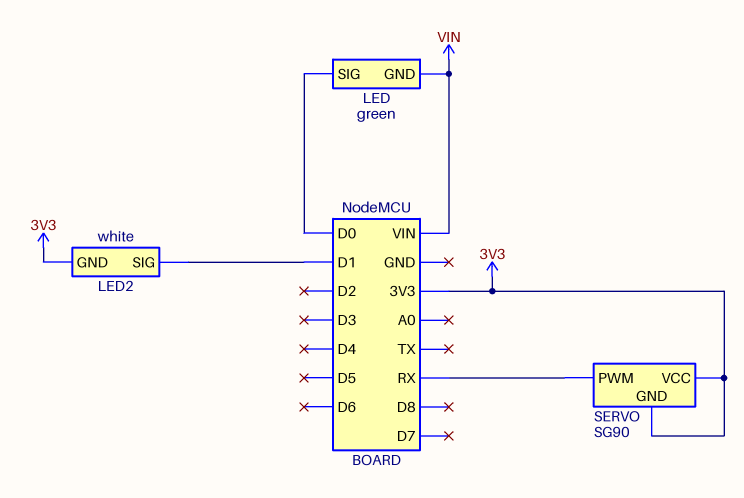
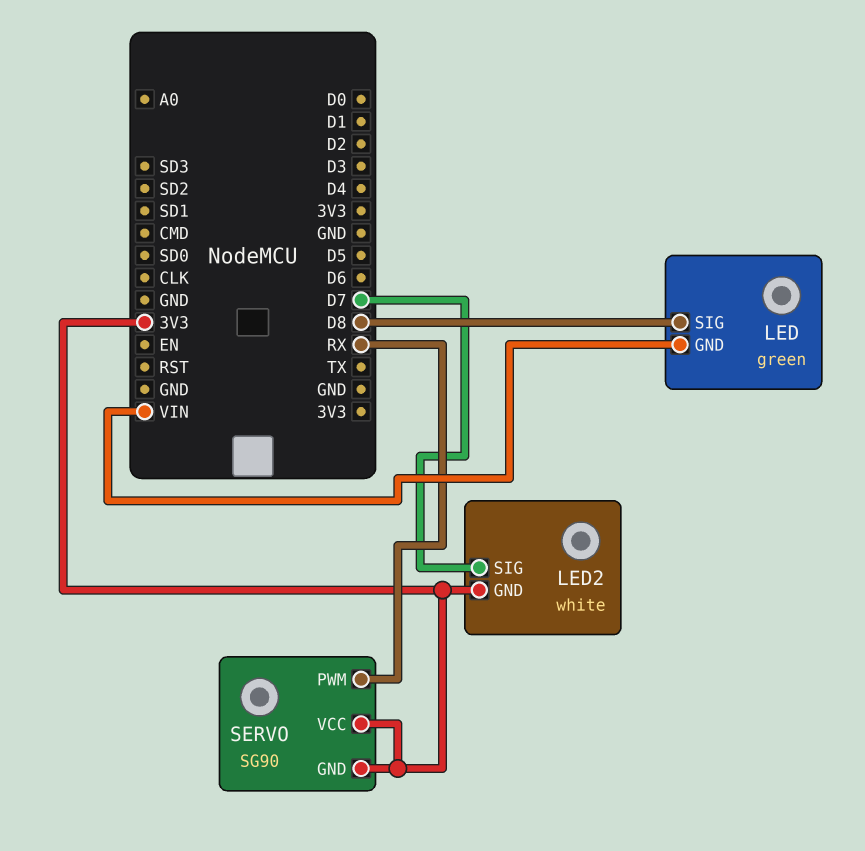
LED pin SIG: D0 -> D8
LED2 pin SIG: D1 -> D7

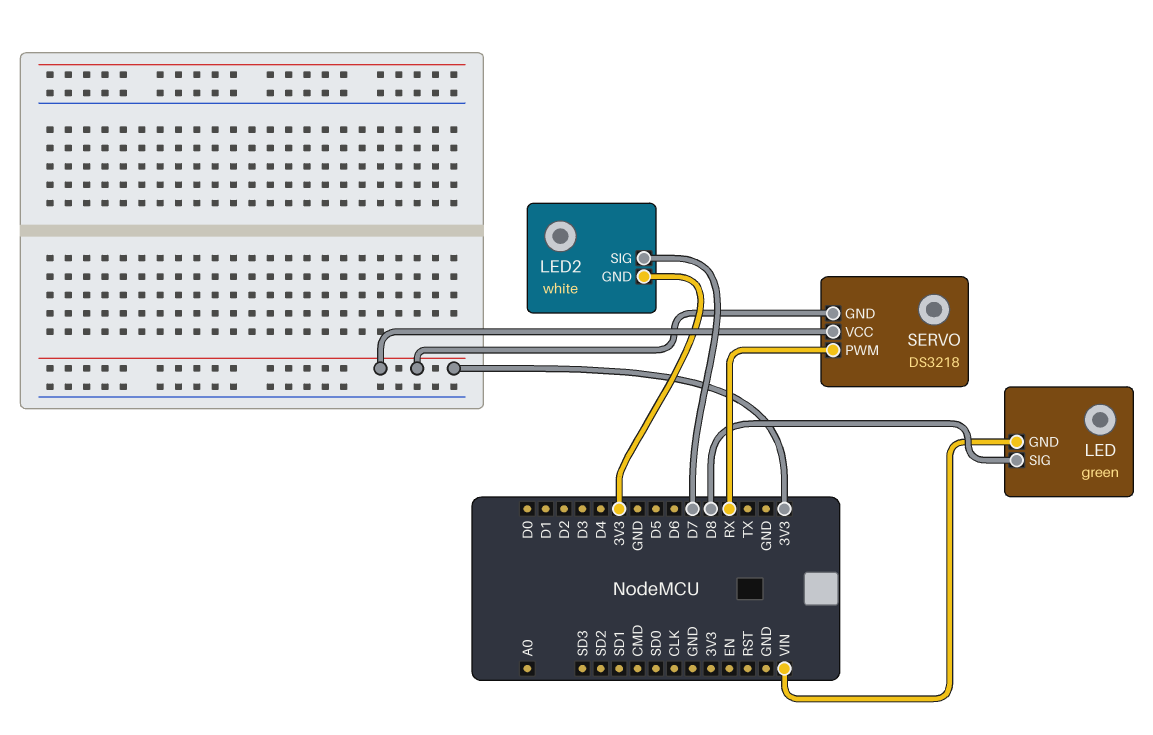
SERVO: SG90 -> DS3218

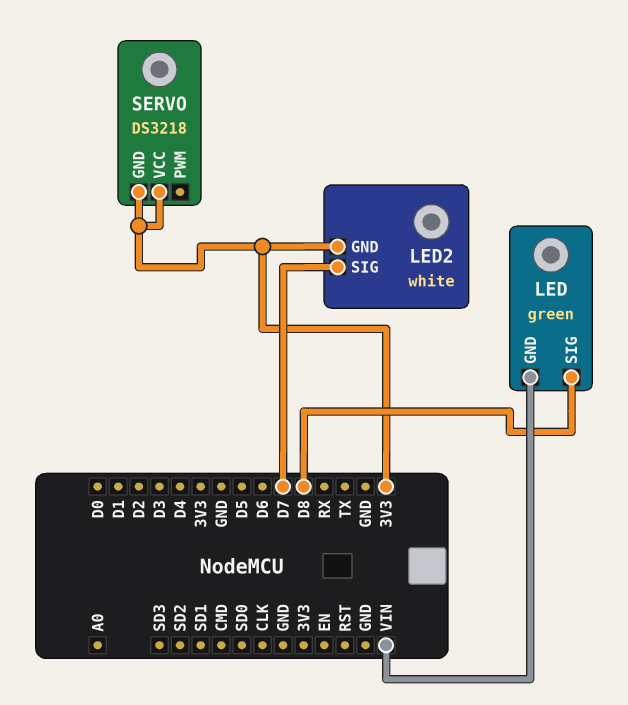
SERVO pin PWM: RX -> none

